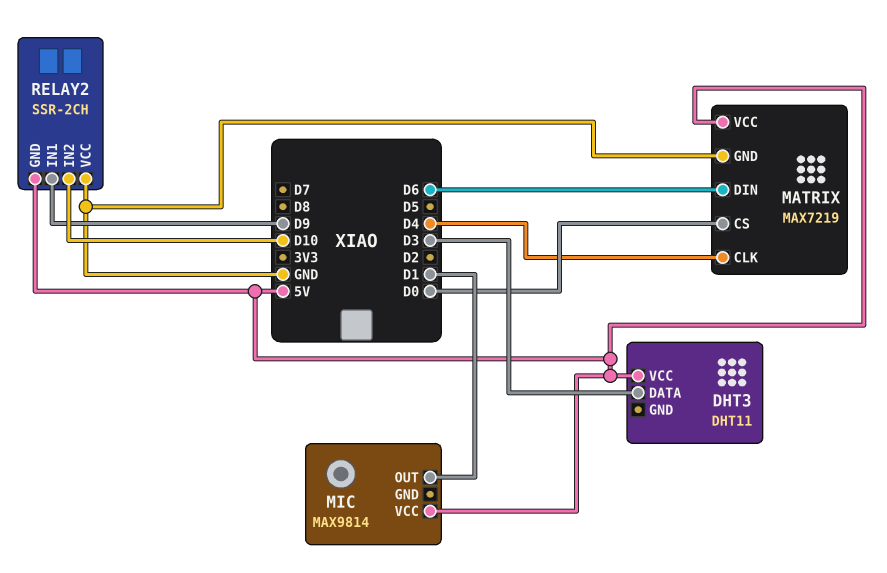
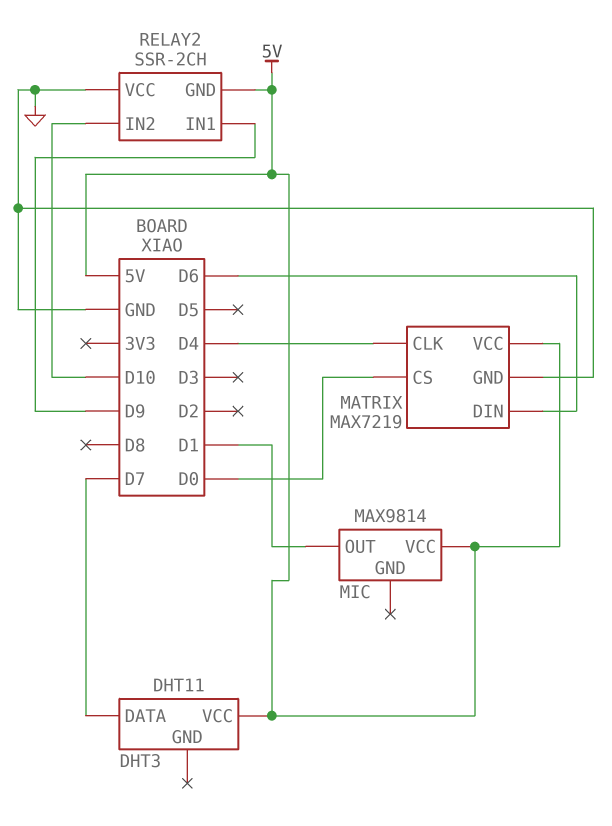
DHT3 pin DATA: D3 -> D7

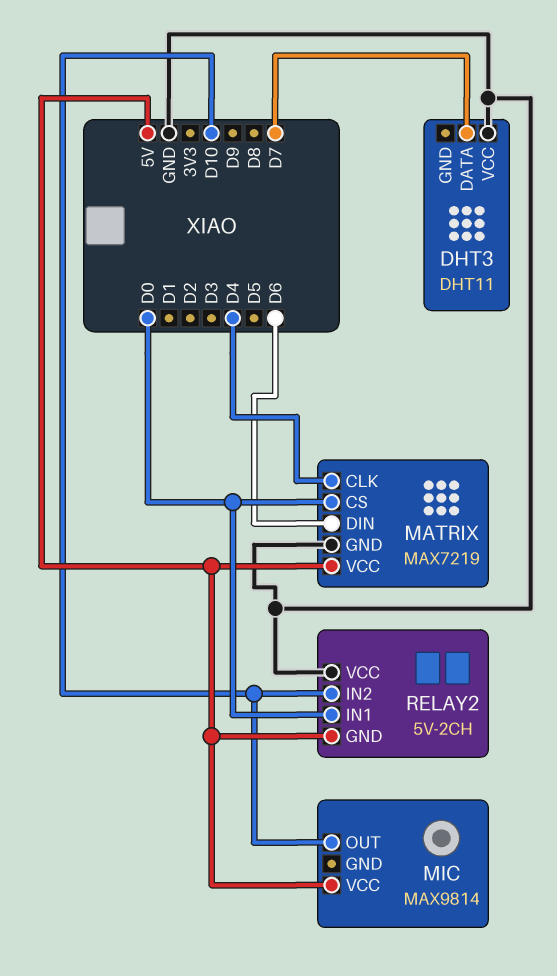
DHT3 pin VCC: 5V -> GND
MIC pin OUT: D1 -> D10
RELAY2: SSR-2CH -> 5V-2CH
RELAY2 pin IN1: D9 -> D0

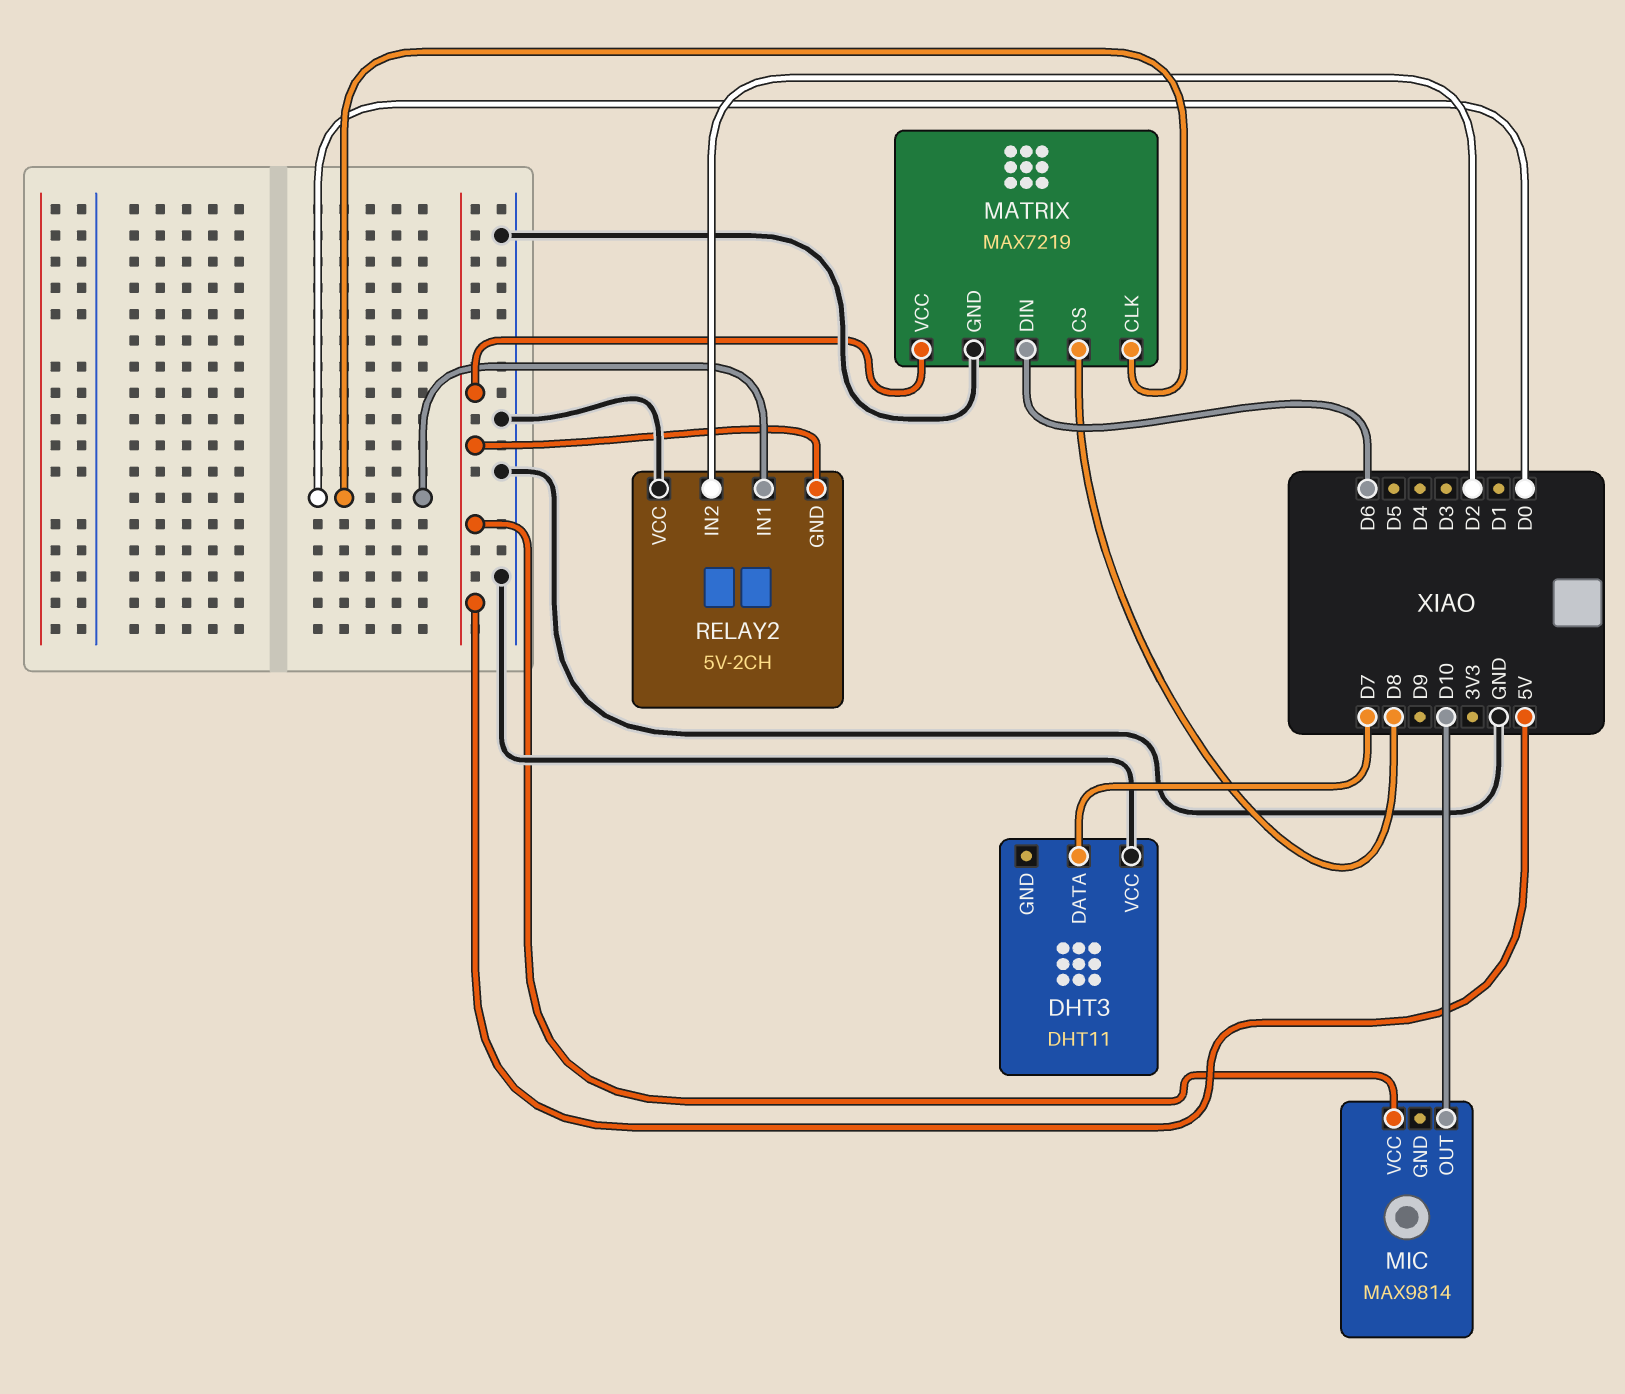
MATRIX pin CLK: D4 -> D0
MATRIX pin CS: D0 -> D8
RELAY2 pin IN2: D10 -> D2

